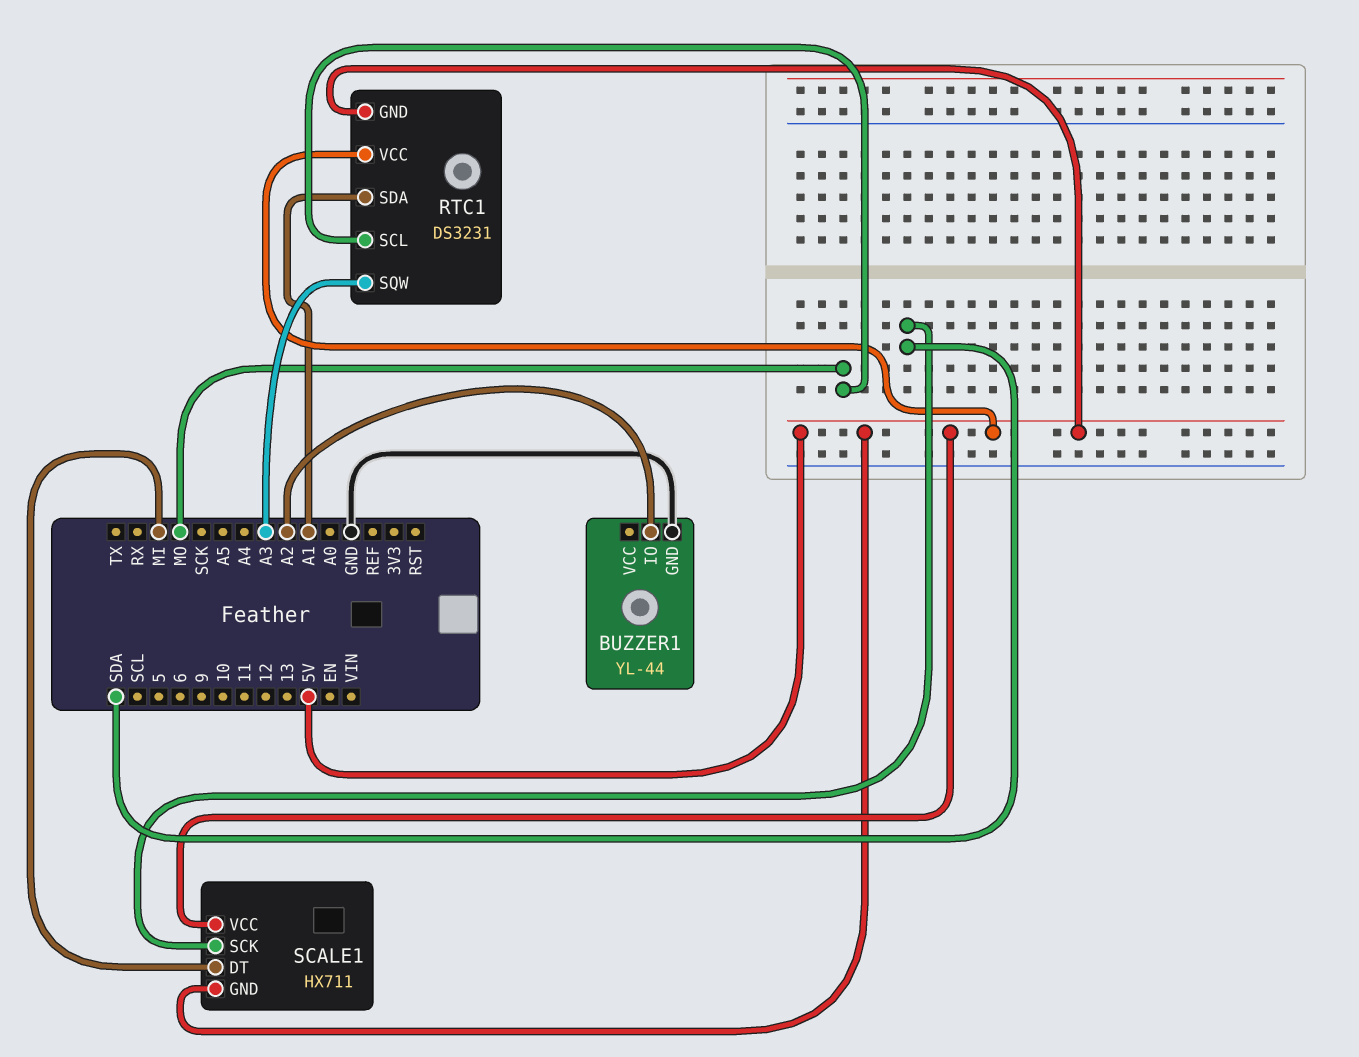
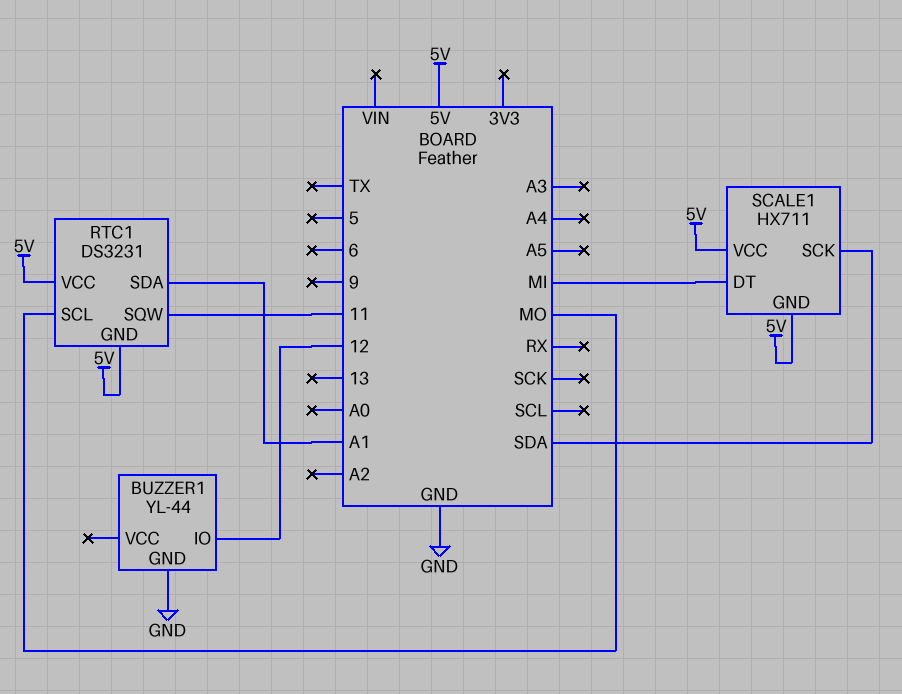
BUZZER1 pin IO: A2 -> 12
RTC1 pin SQW: A3 -> 11

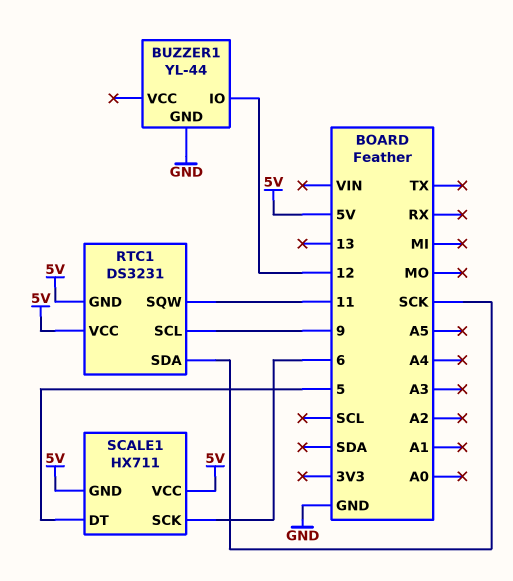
RTC1 pin SCL: MO -> 9
RTC1 pin SDA: A1 -> SCK
SCALE1 pin DT: MI -> 5
SCALE1 pin SCK: SDA -> 6

